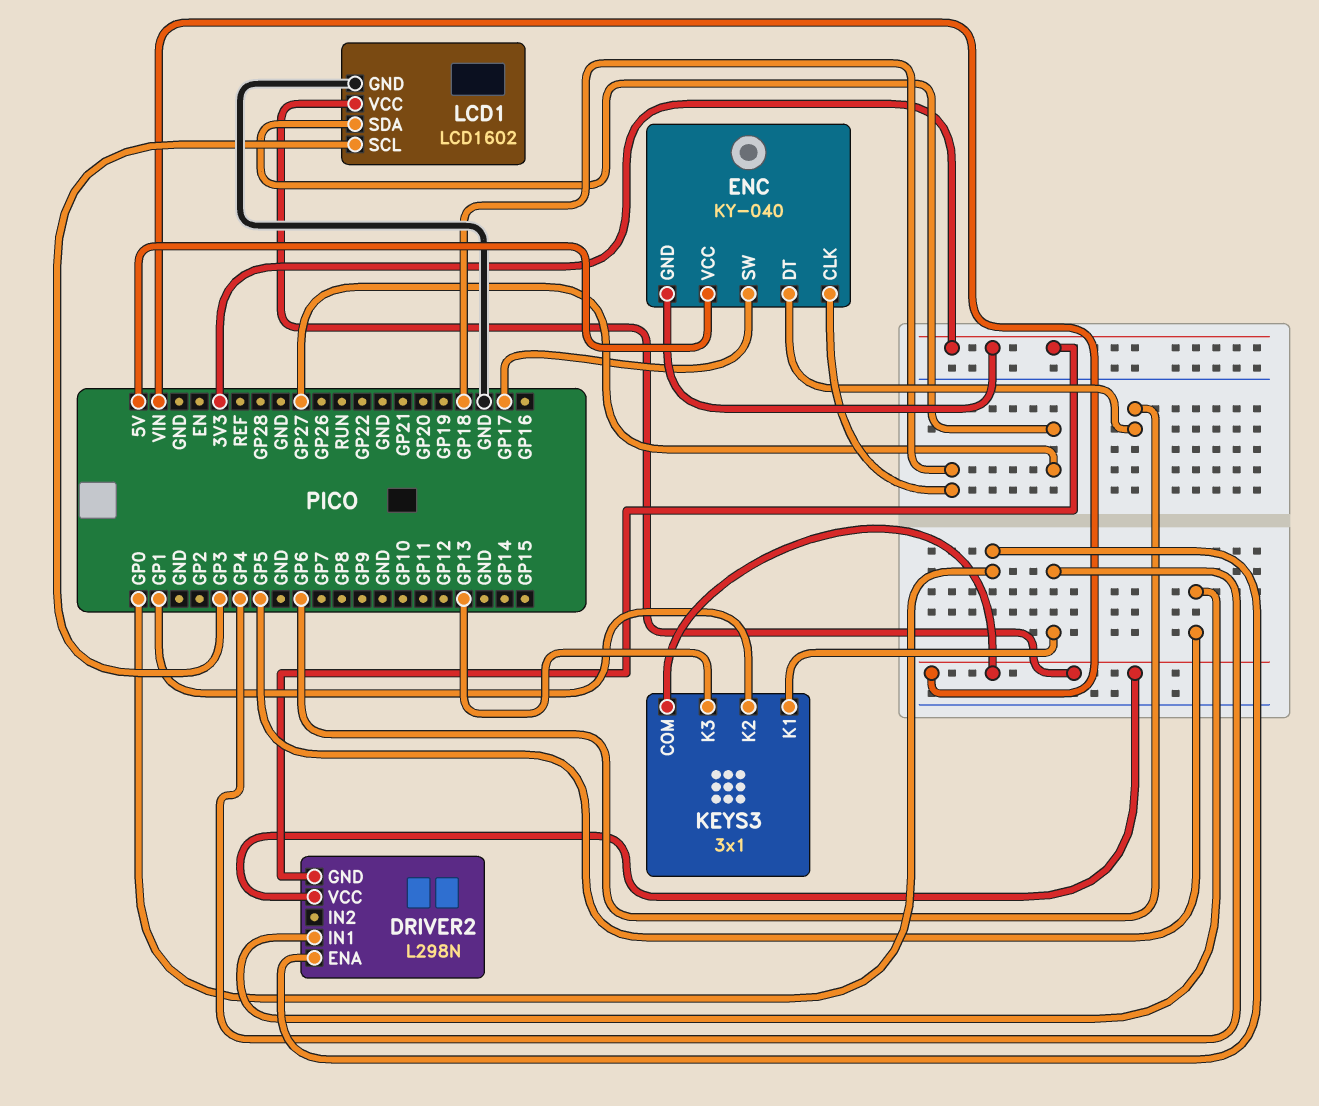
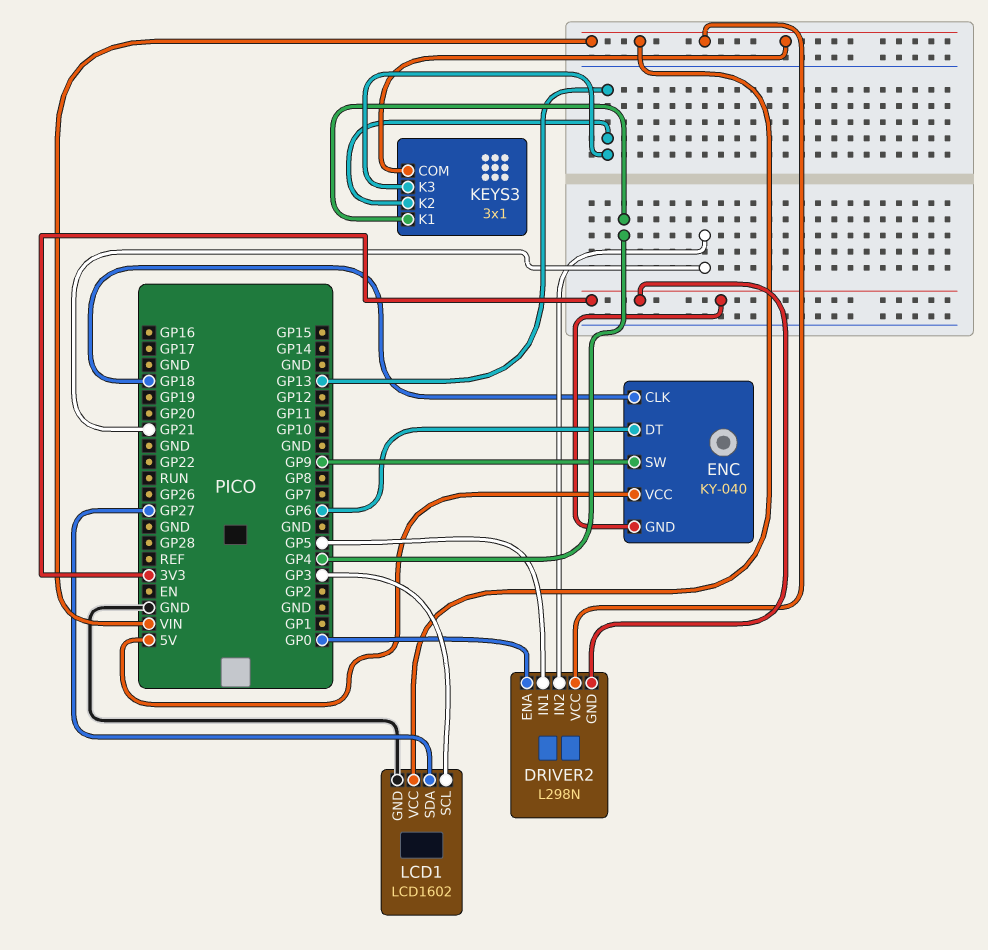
DRIVER2 pin IN2: none -> GP21
ENC pin SW: GP17 -> GP9
KEYS3 pin K2: GP1 -> GP13

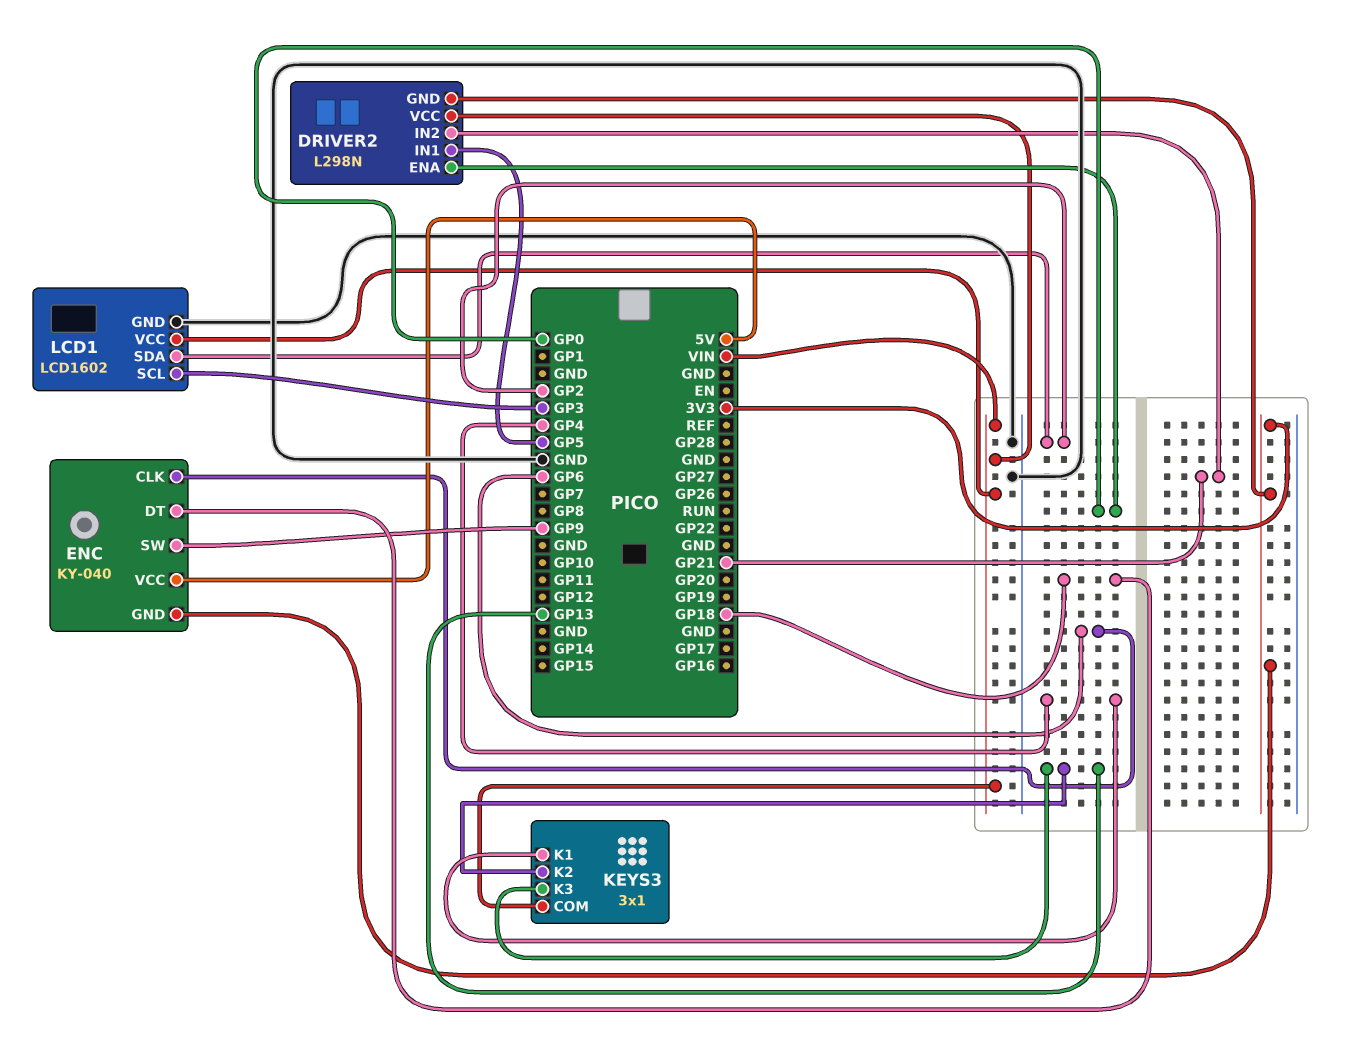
ENC pin CLK: GP18 -> GP6
ENC pin DT: GP6 -> GP18
LCD1 pin SDA: GP27 -> GP2

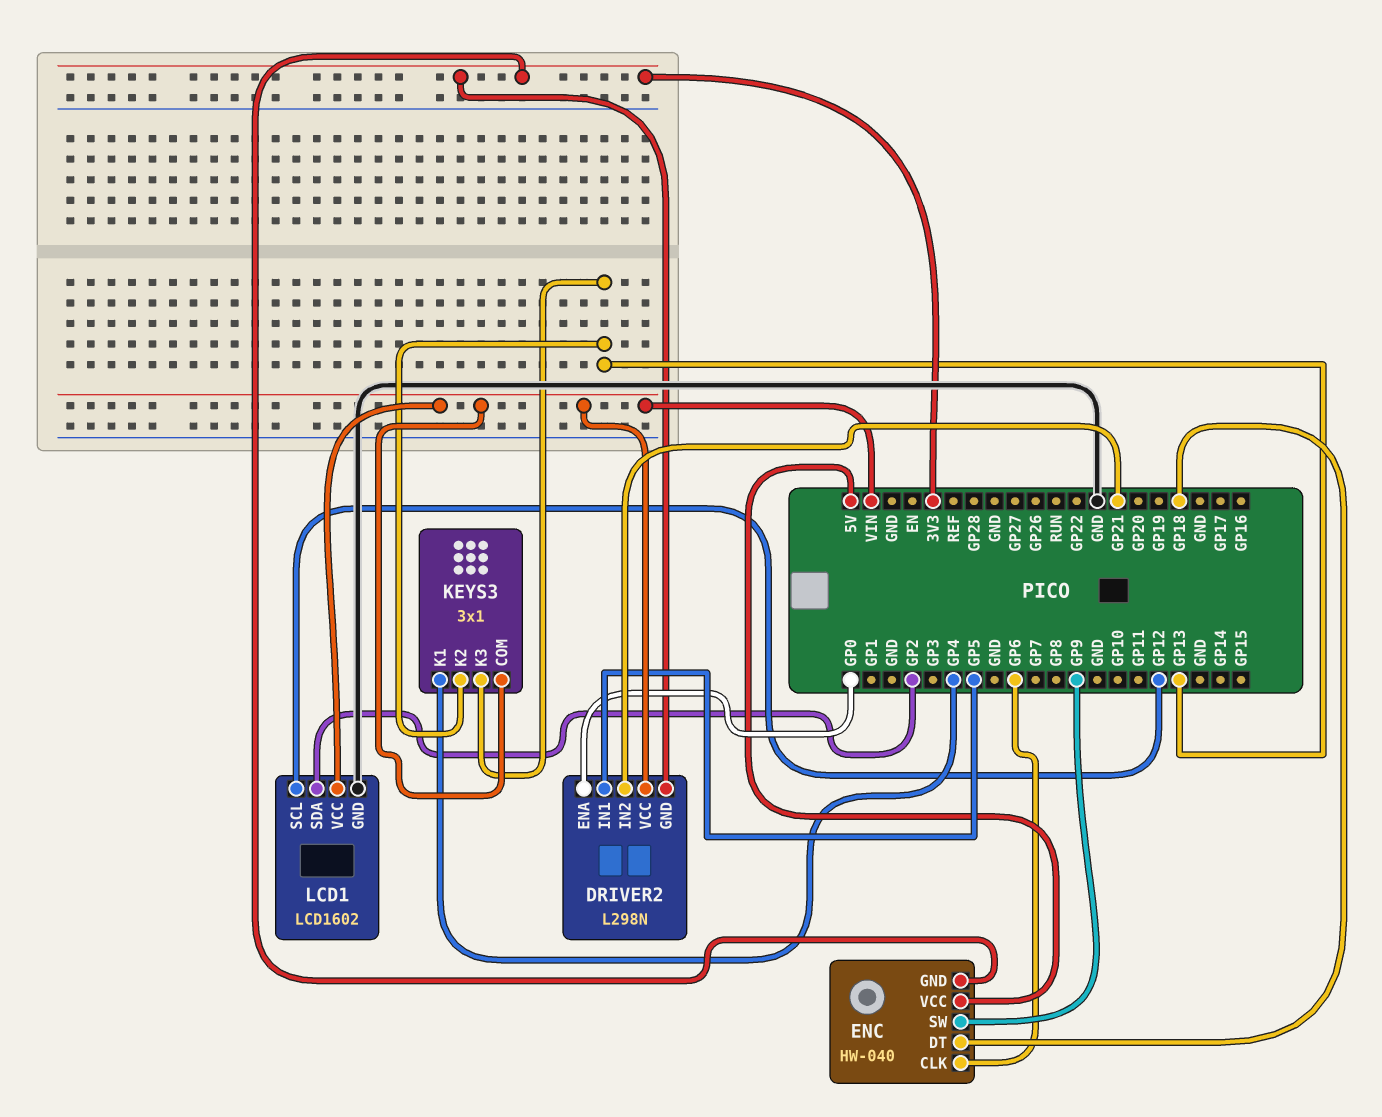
ENC: KY-040 -> HW-040
LCD1 pin SCL: GP3 -> GP12

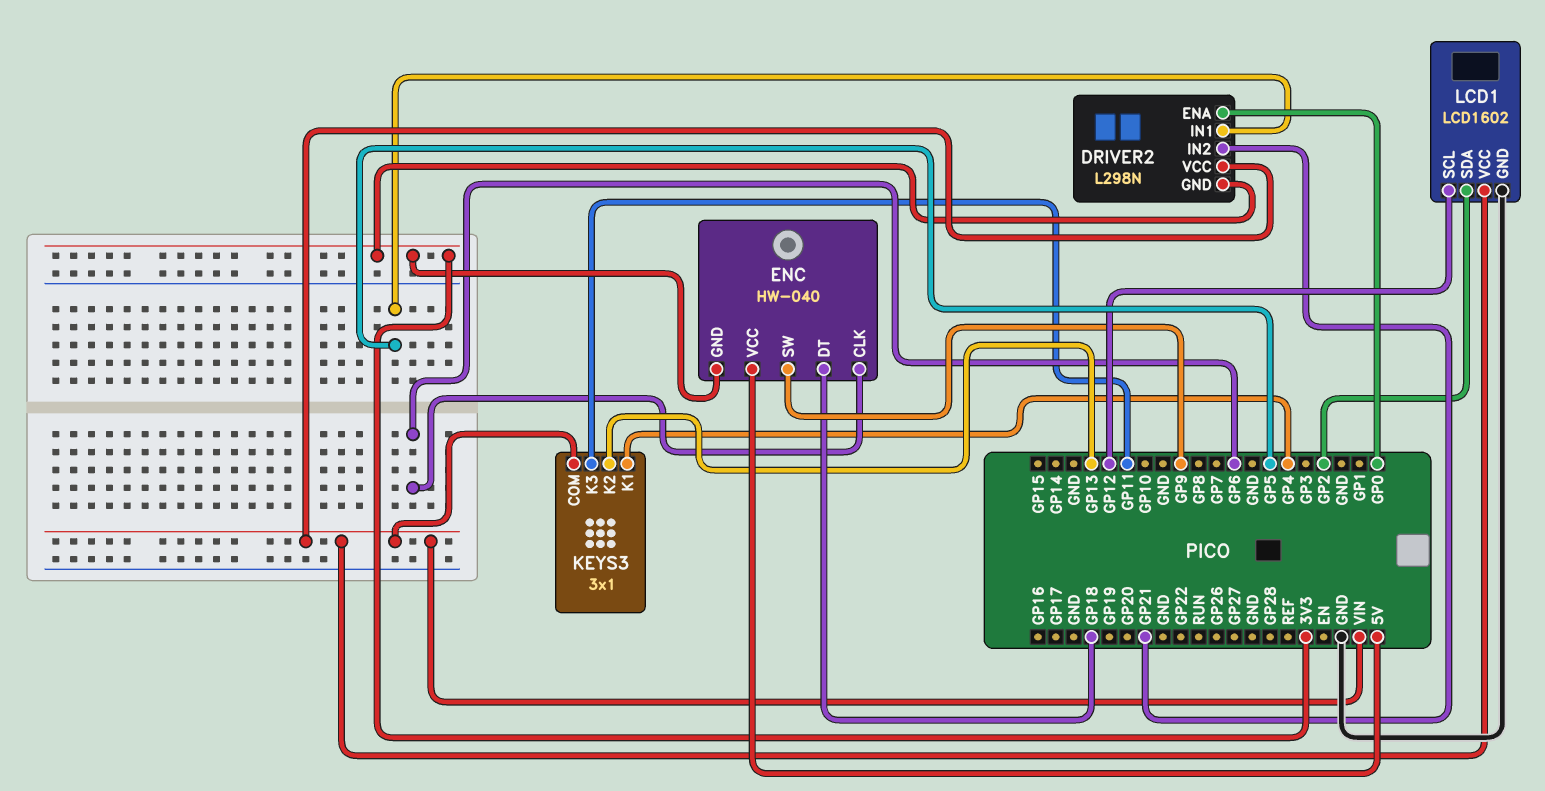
KEYS3 pin K3: GP13 -> GP11

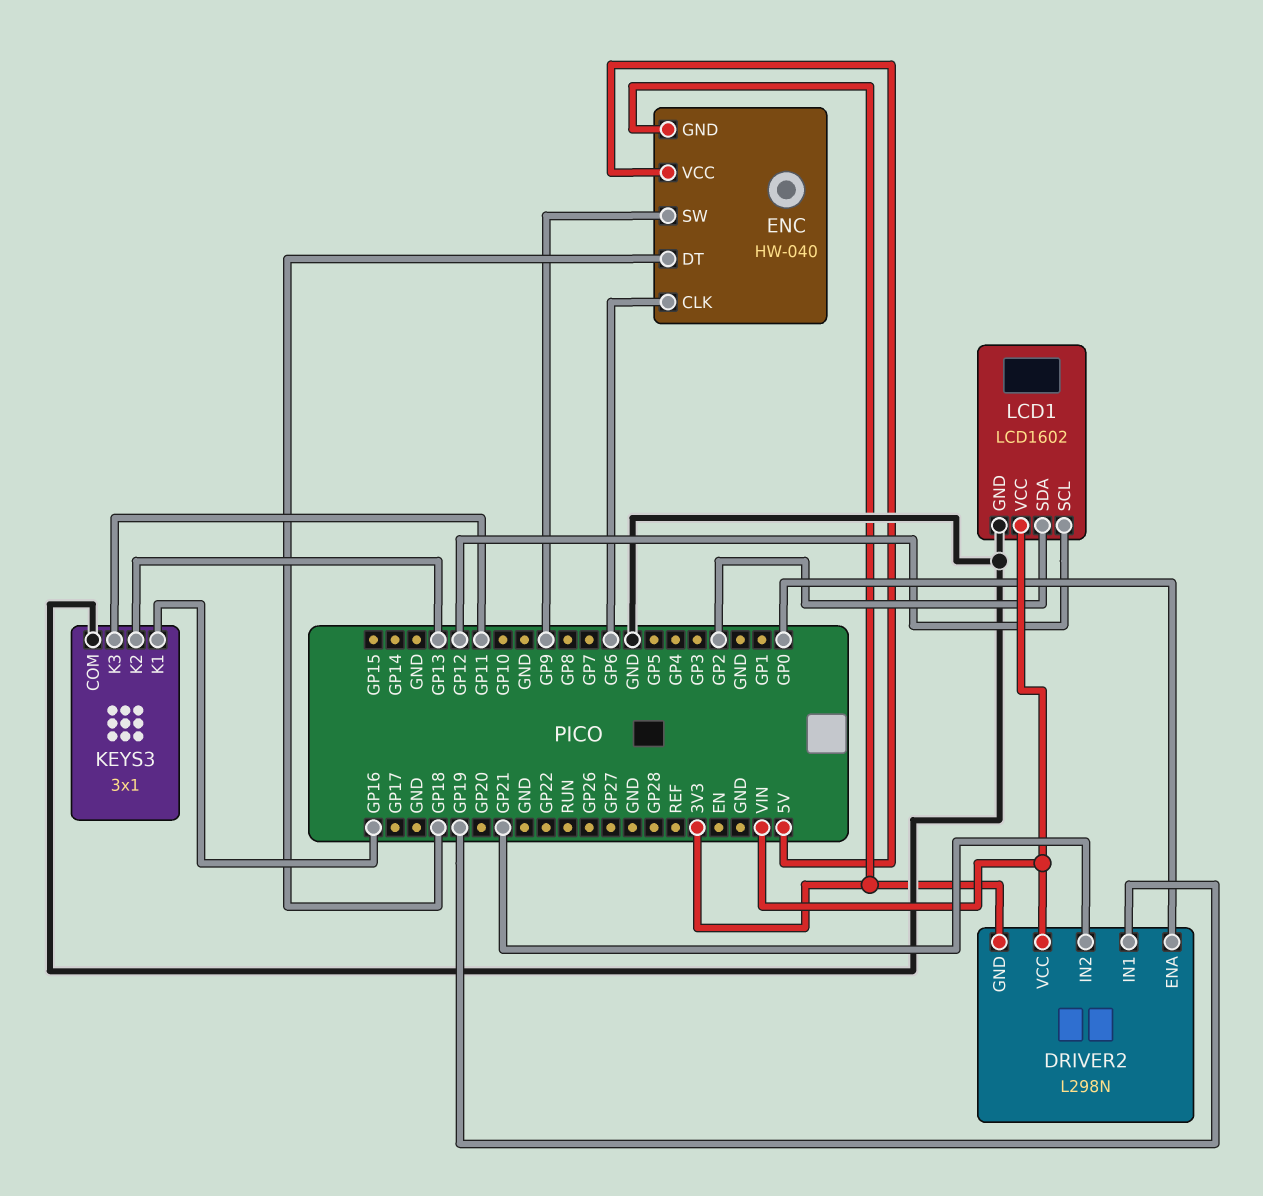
DRIVER2 pin IN1: GP5 -> GP19
KEYS3 pin COM: VIN -> GND
KEYS3 pin K1: GP4 -> GP16

